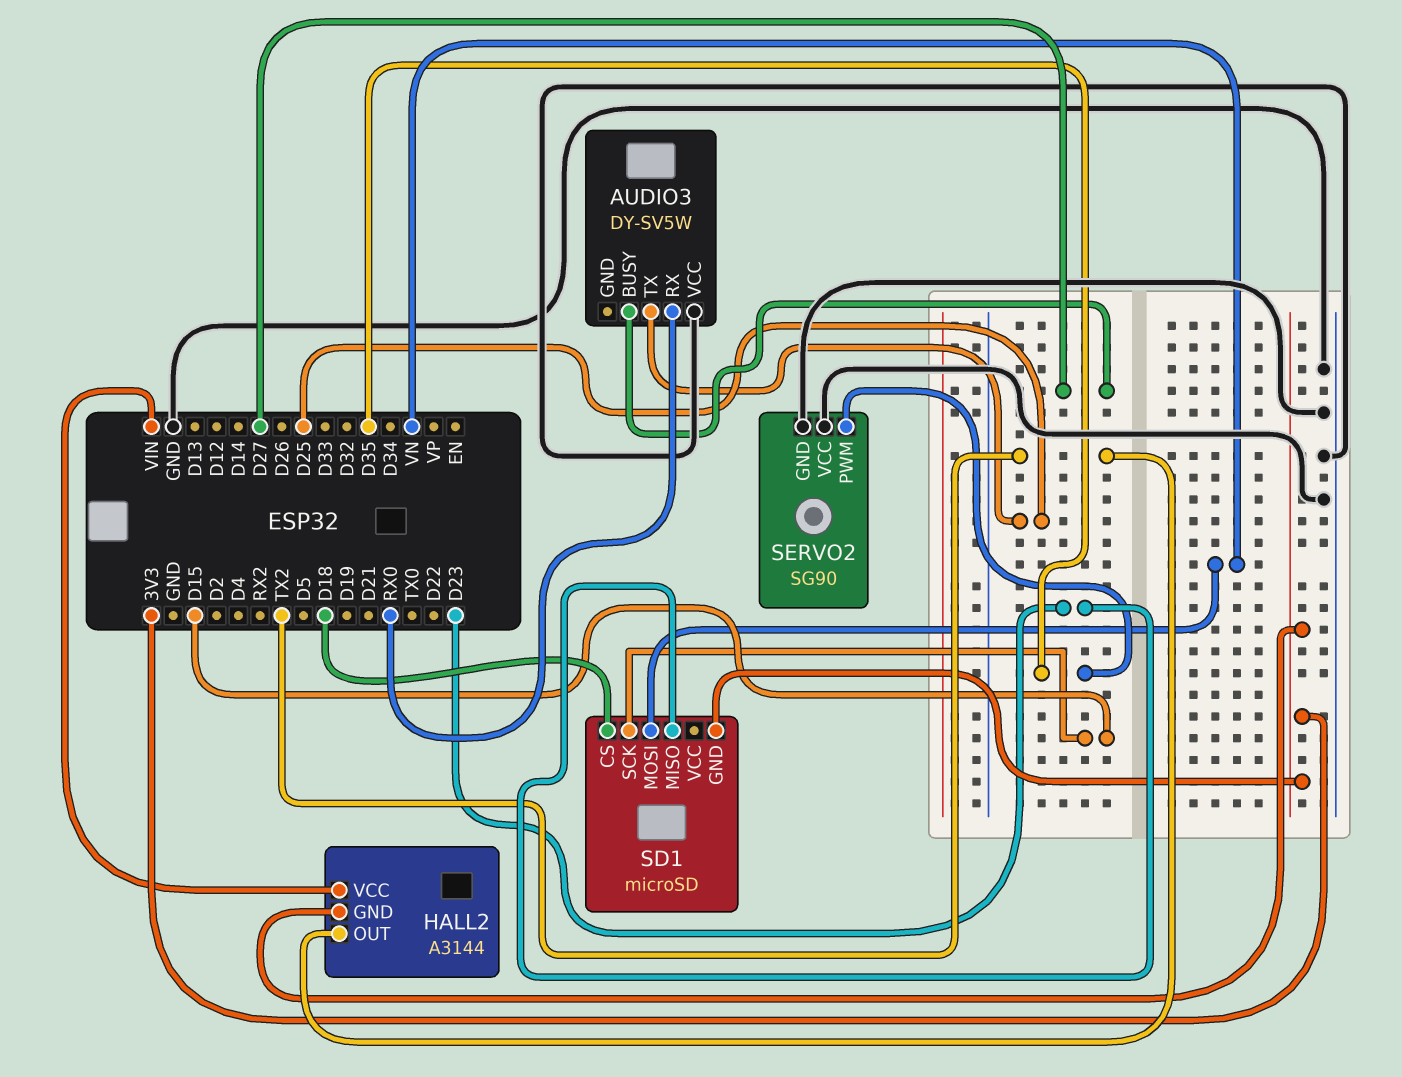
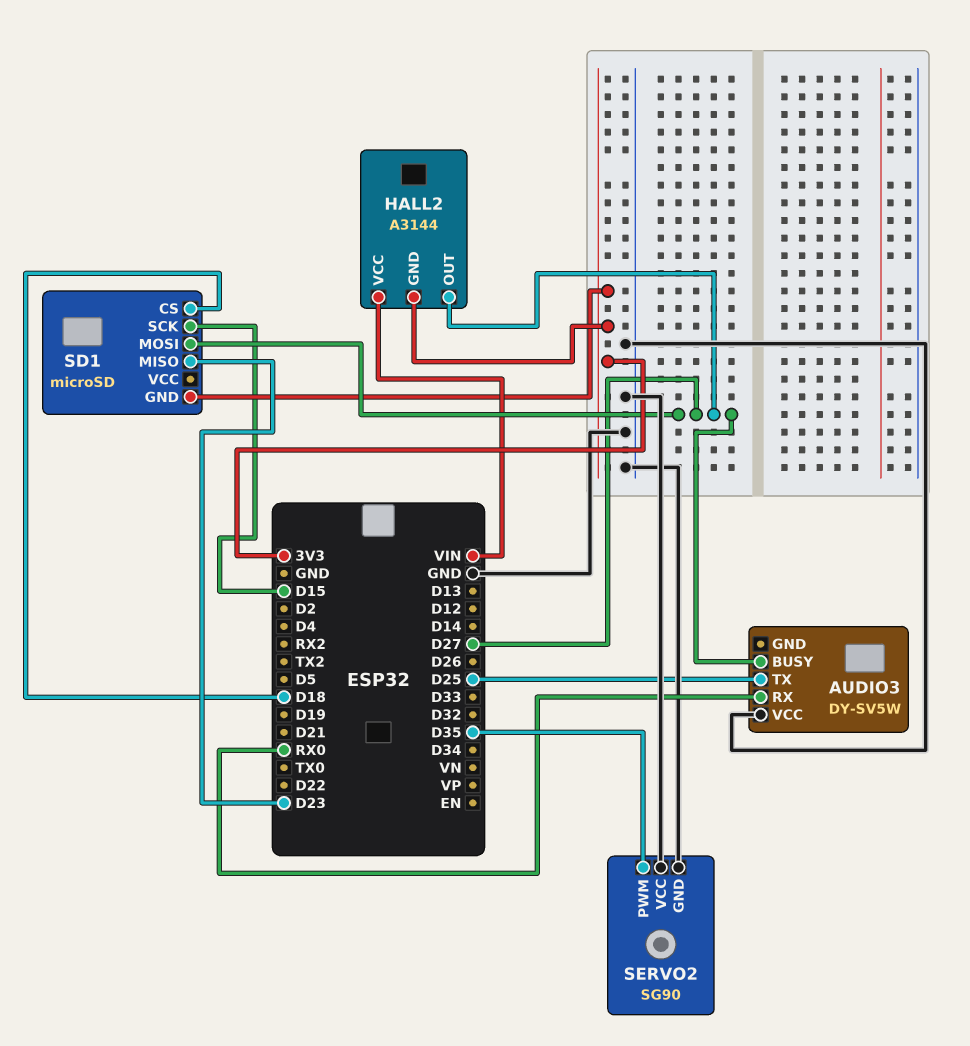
HALL2 pin OUT: TX2 -> D27
SD1 pin MOSI: VN -> D27

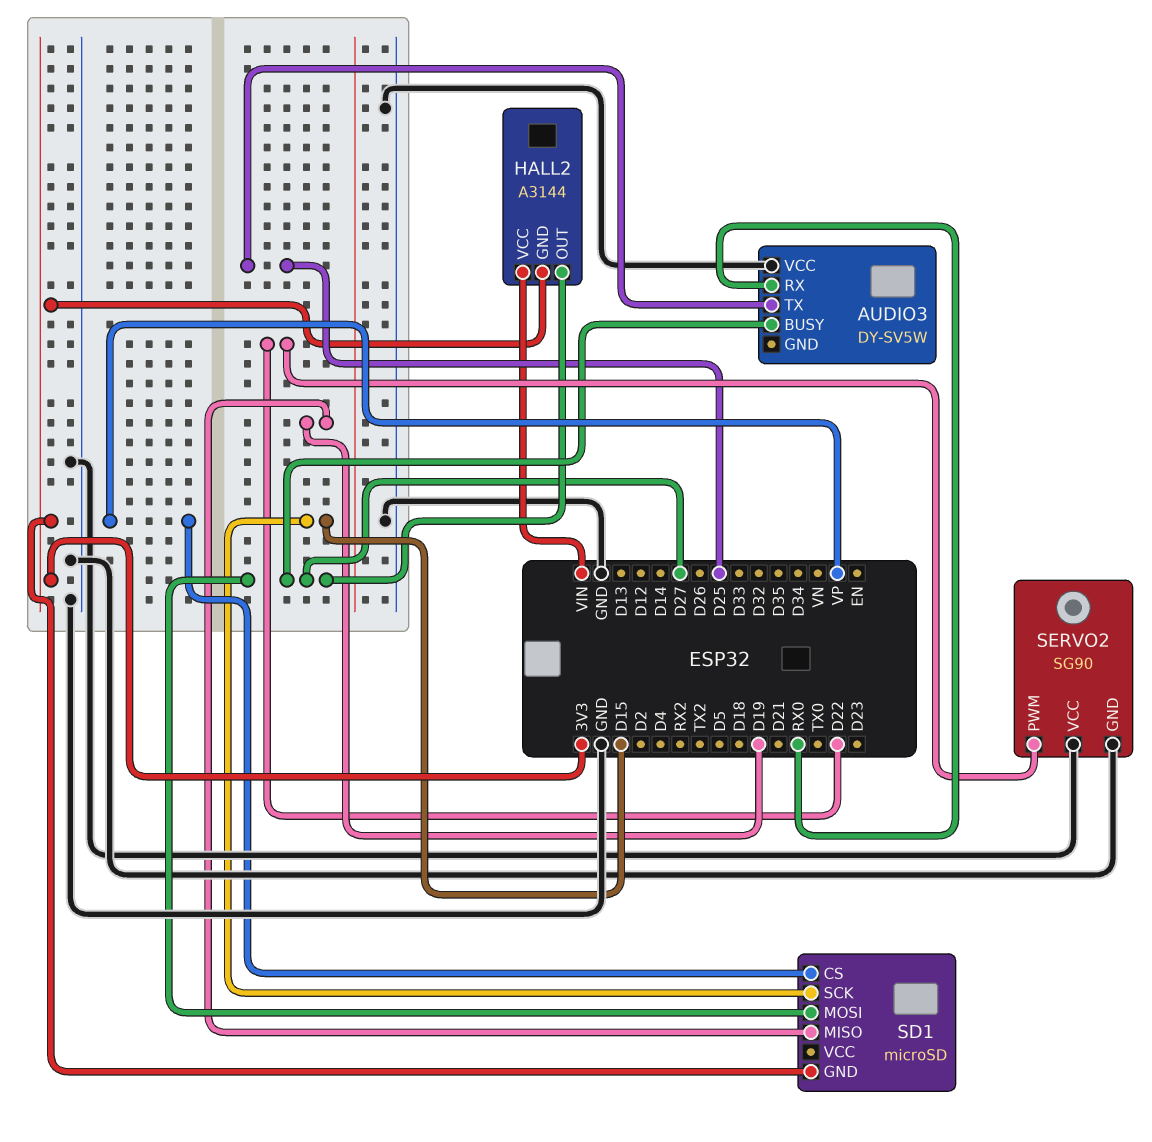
SD1 pin CS: D18 -> VP
SD1 pin MISO: D23 -> D19
SERVO2 pin PWM: D35 -> D22

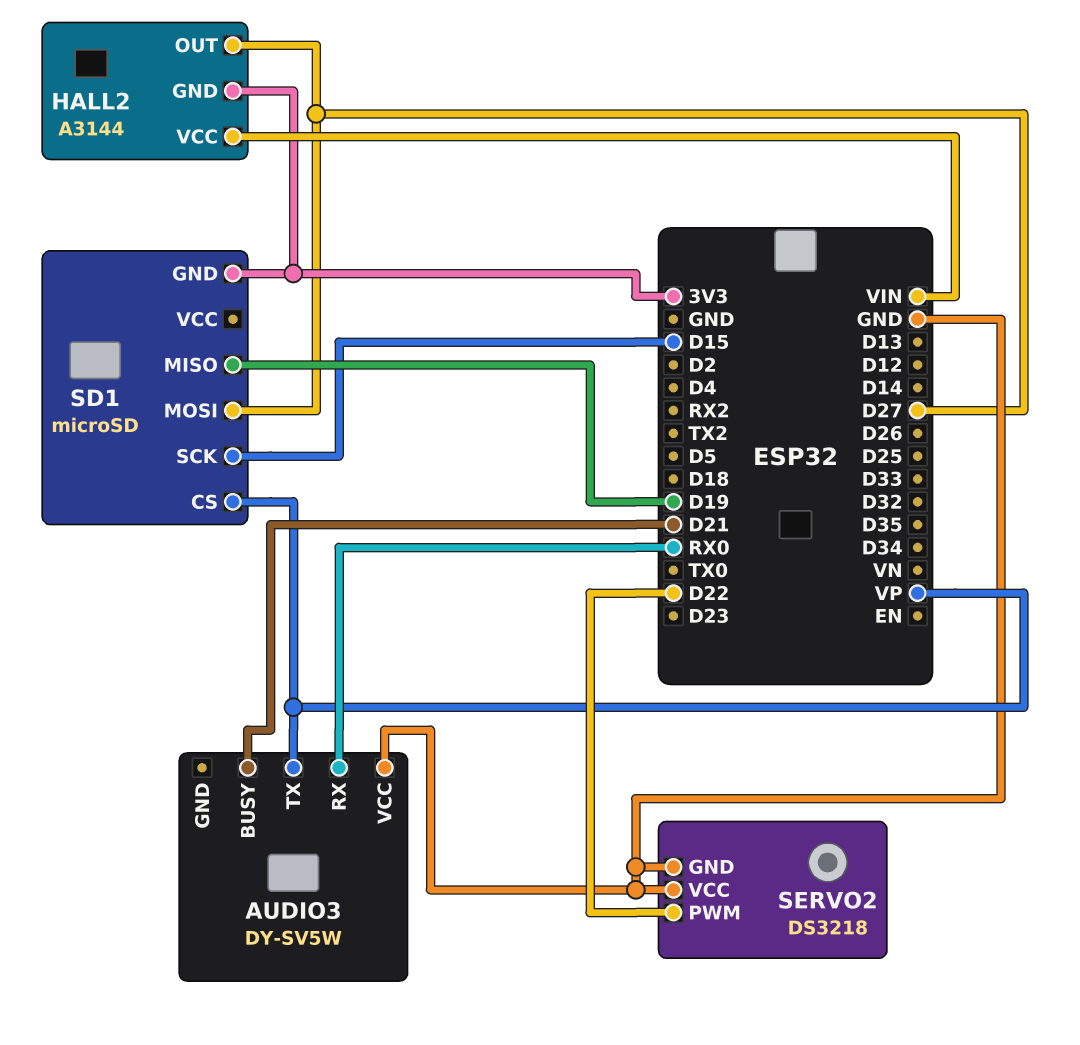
AUDIO3 pin BUSY: D27 -> D21
AUDIO3 pin TX: D25 -> VP
SERVO2: SG90 -> DS3218

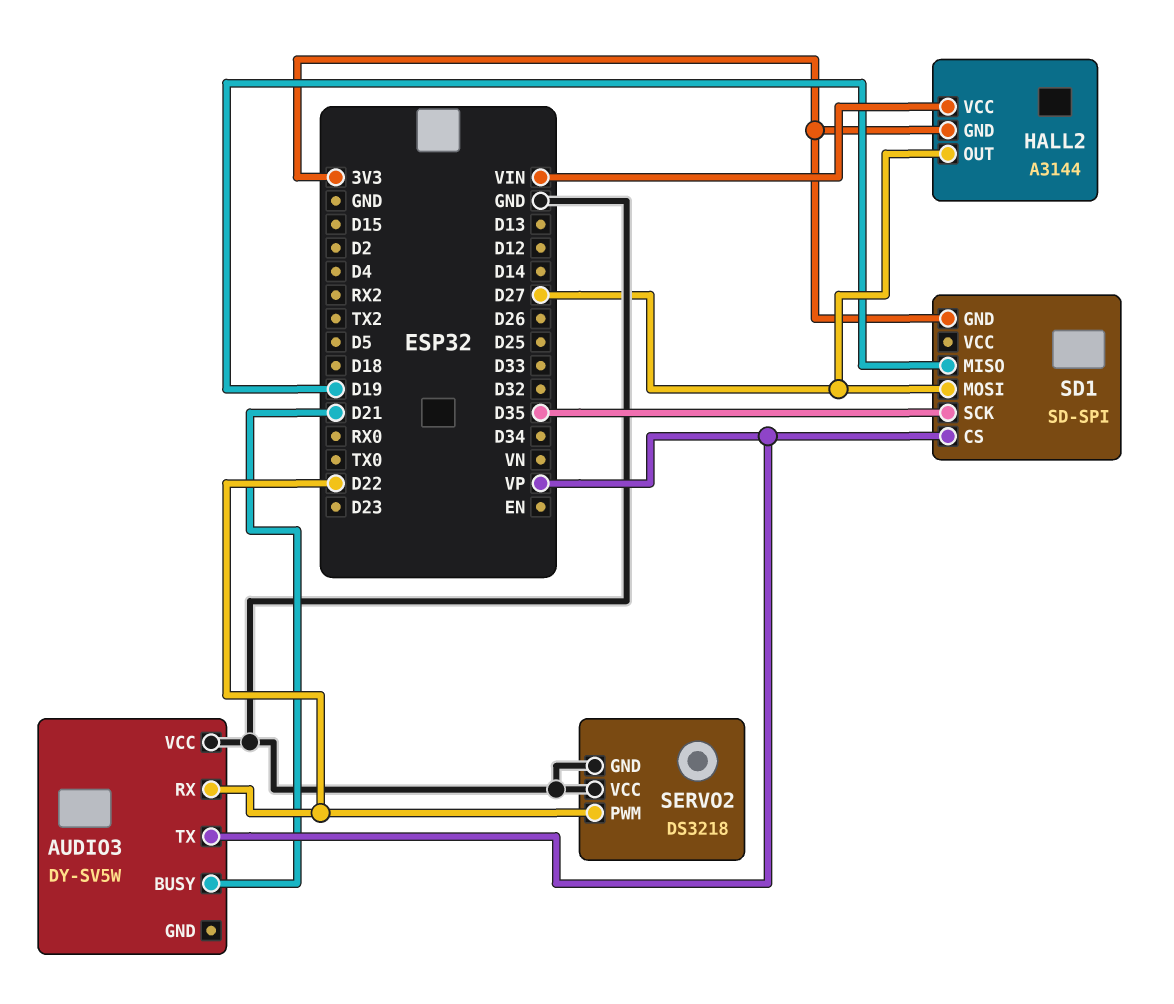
AUDIO3 pin RX: RX0 -> D22
SD1: microSD -> SD-SPI
SD1 pin SCK: D15 -> D35

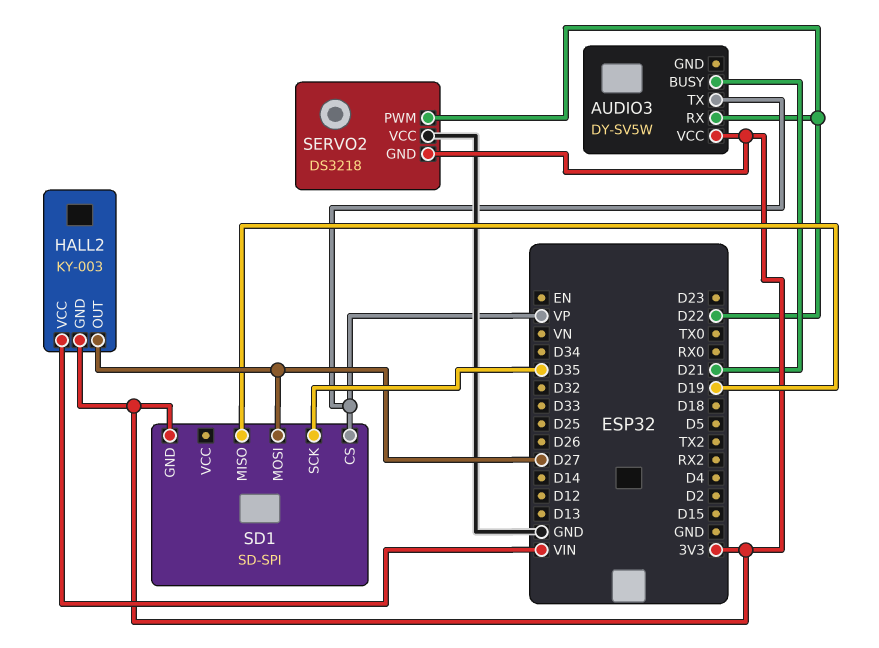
AUDIO3 pin VCC: GND -> 3V3
HALL2: A3144 -> KY-003
SERVO2 pin GND: GND -> 3V3

